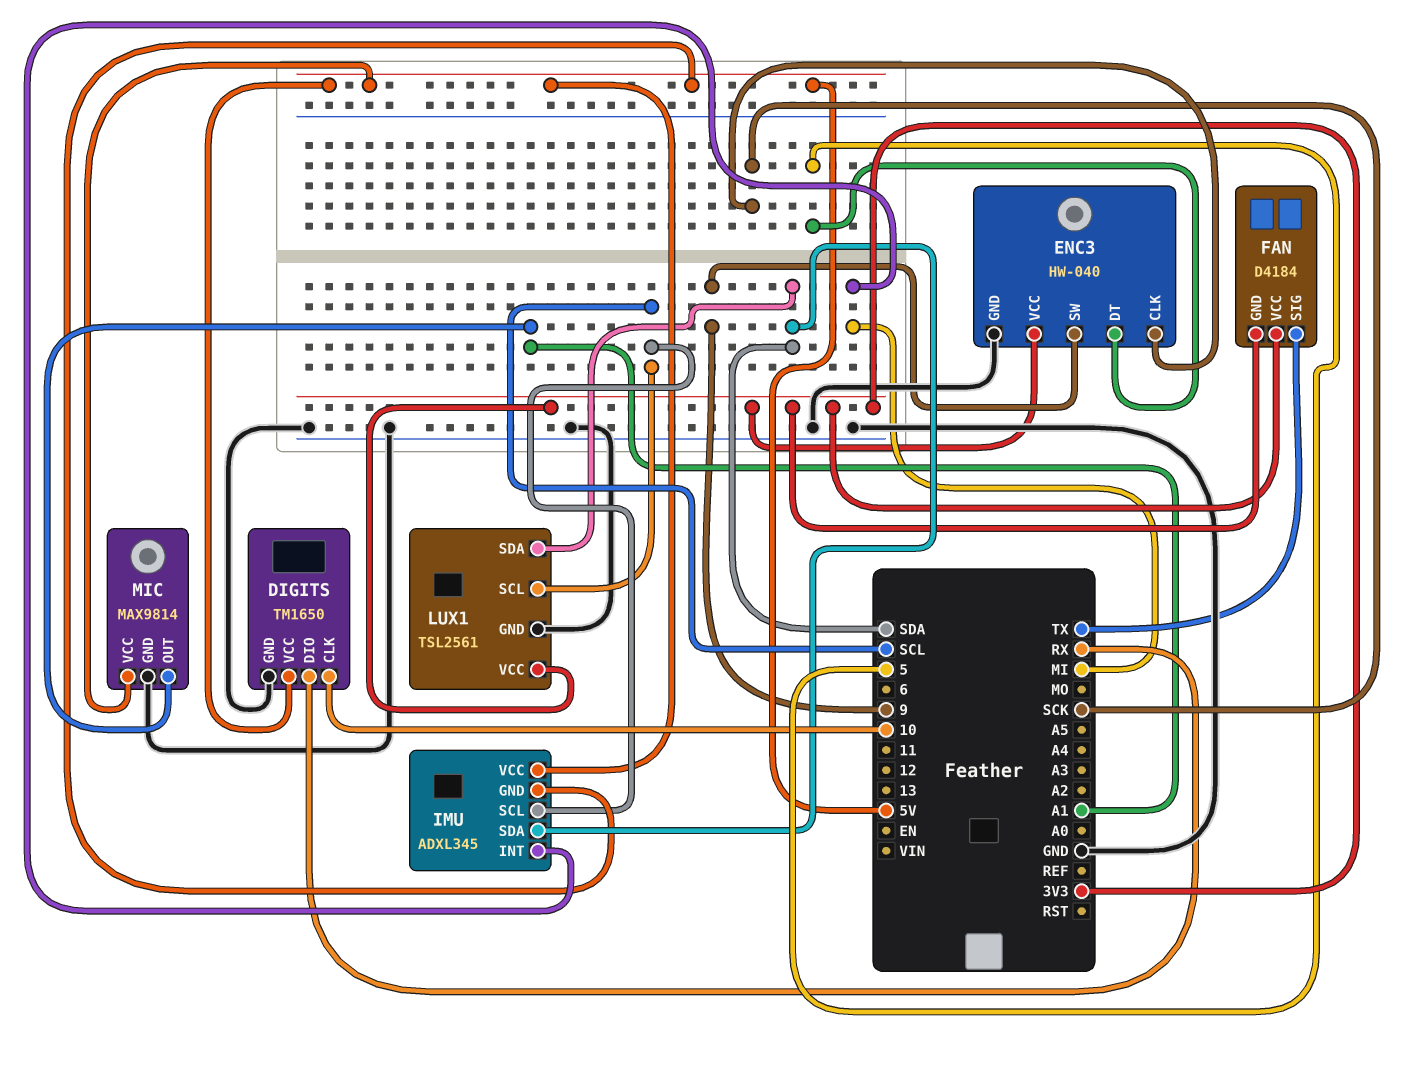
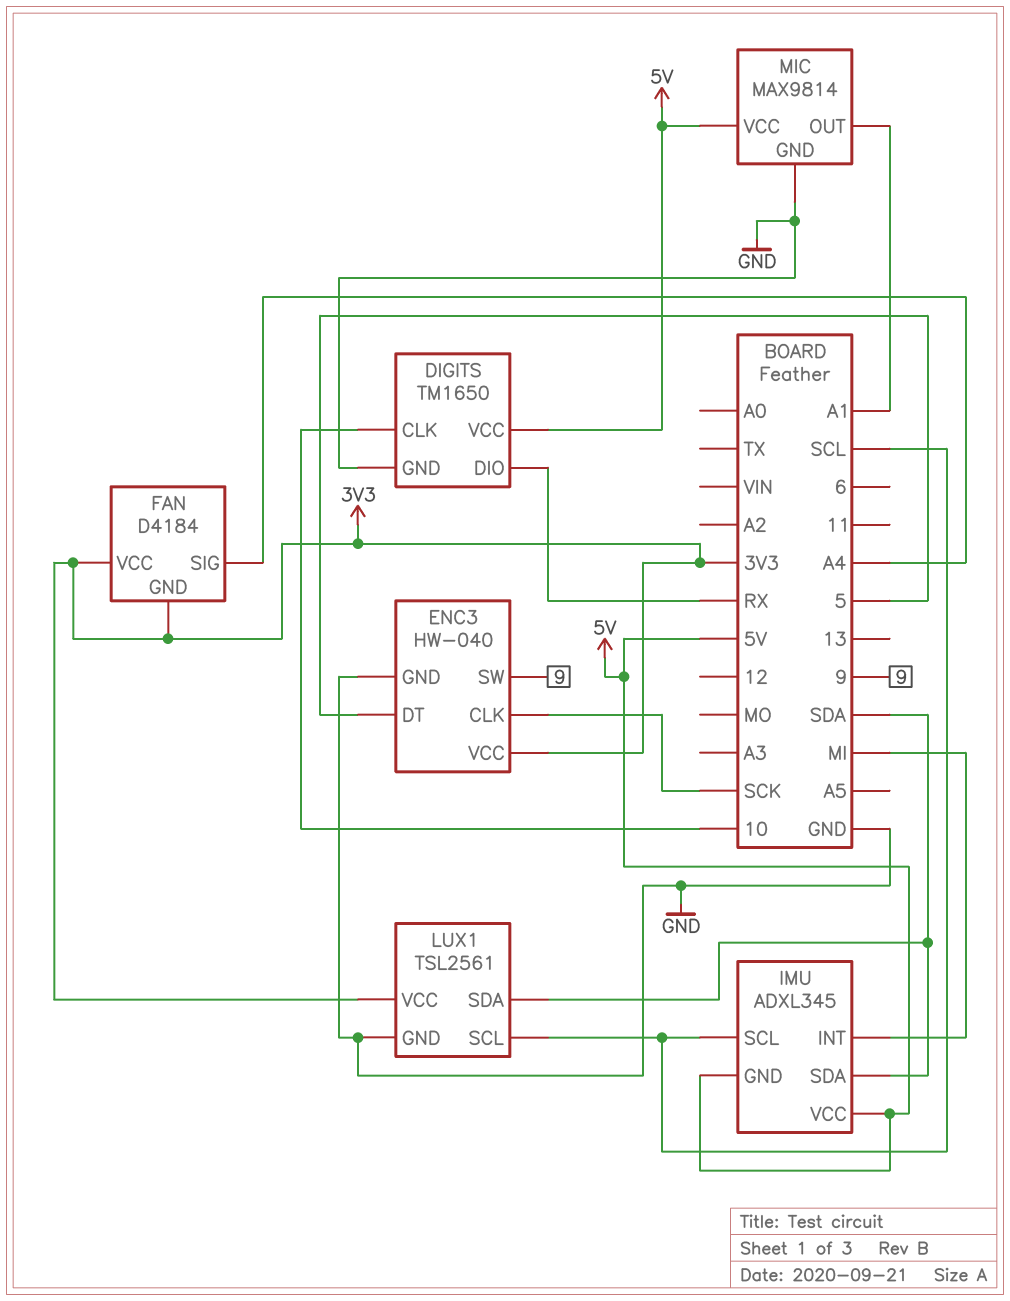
FAN pin SIG: TX -> A4

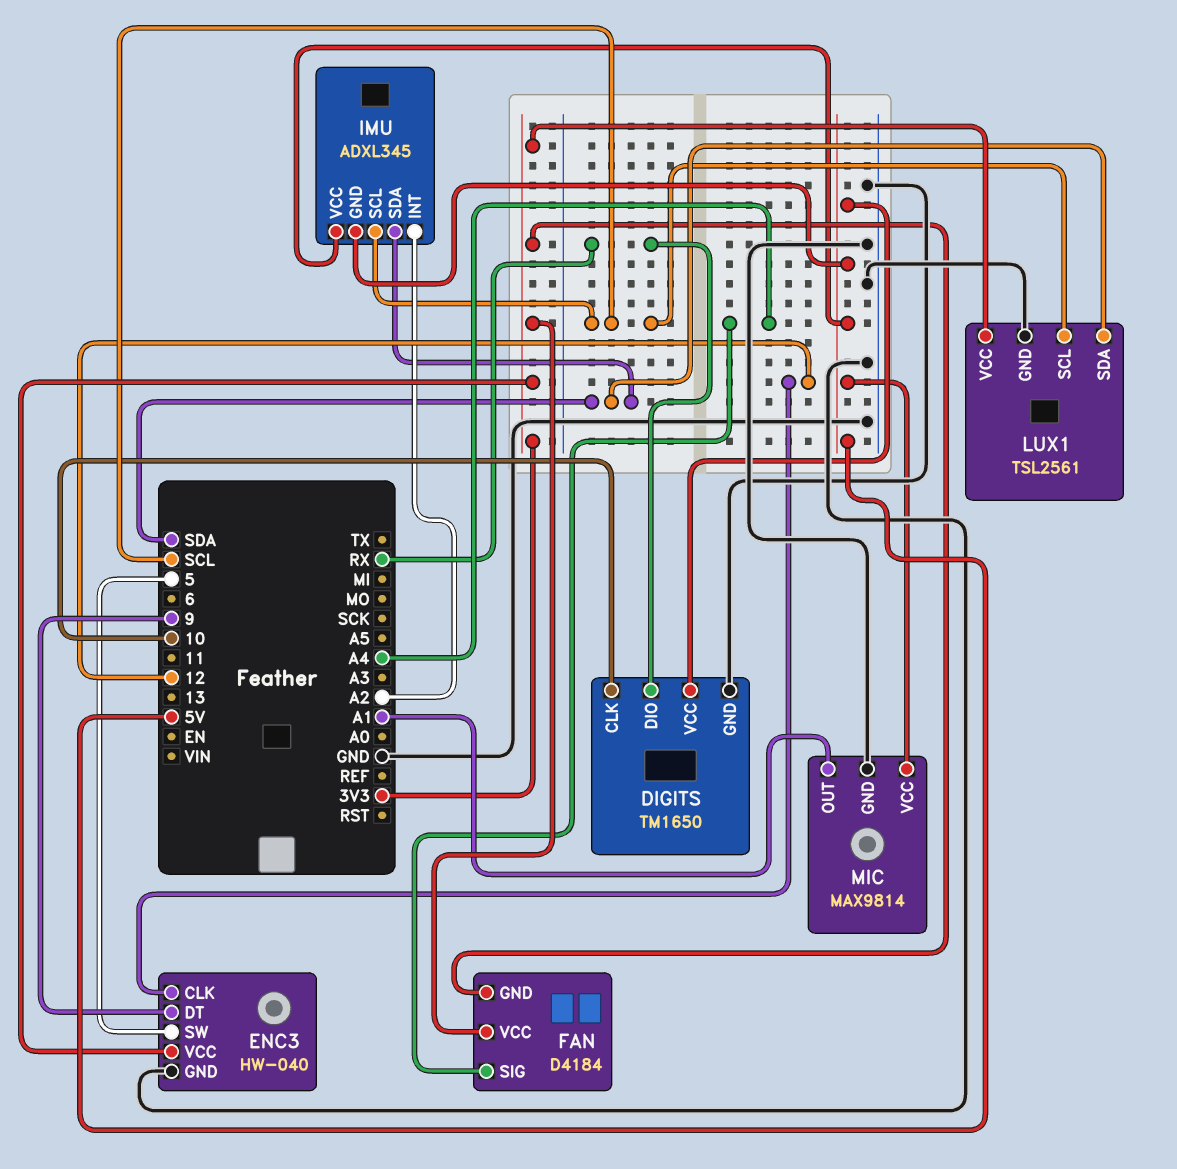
ENC3 pin CLK: SCK -> 12
ENC3 pin DT: 5 -> 9
ENC3 pin SW: 9 -> 5
IMU pin INT: MI -> A2

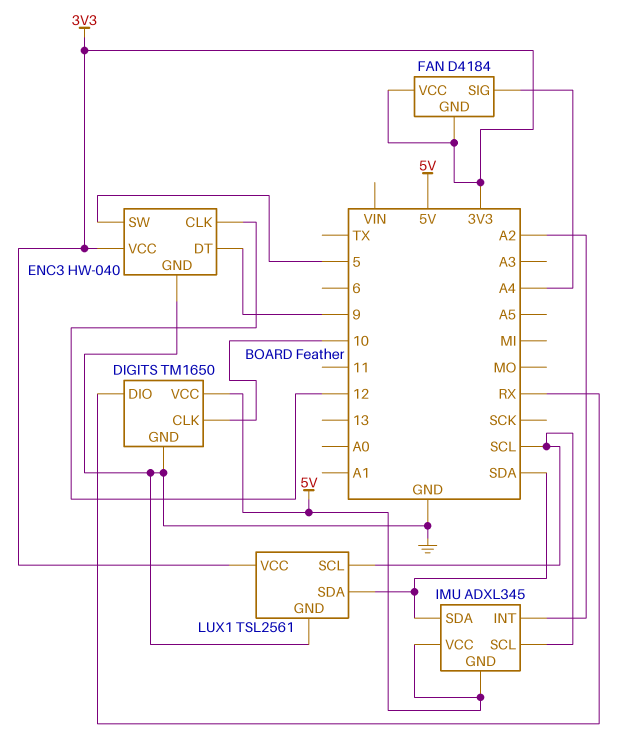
MIC: MAX9814 -> none
MIC pin GND: GND -> none
MIC pin OUT: A1 -> none
MIC pin VCC: 5V -> none

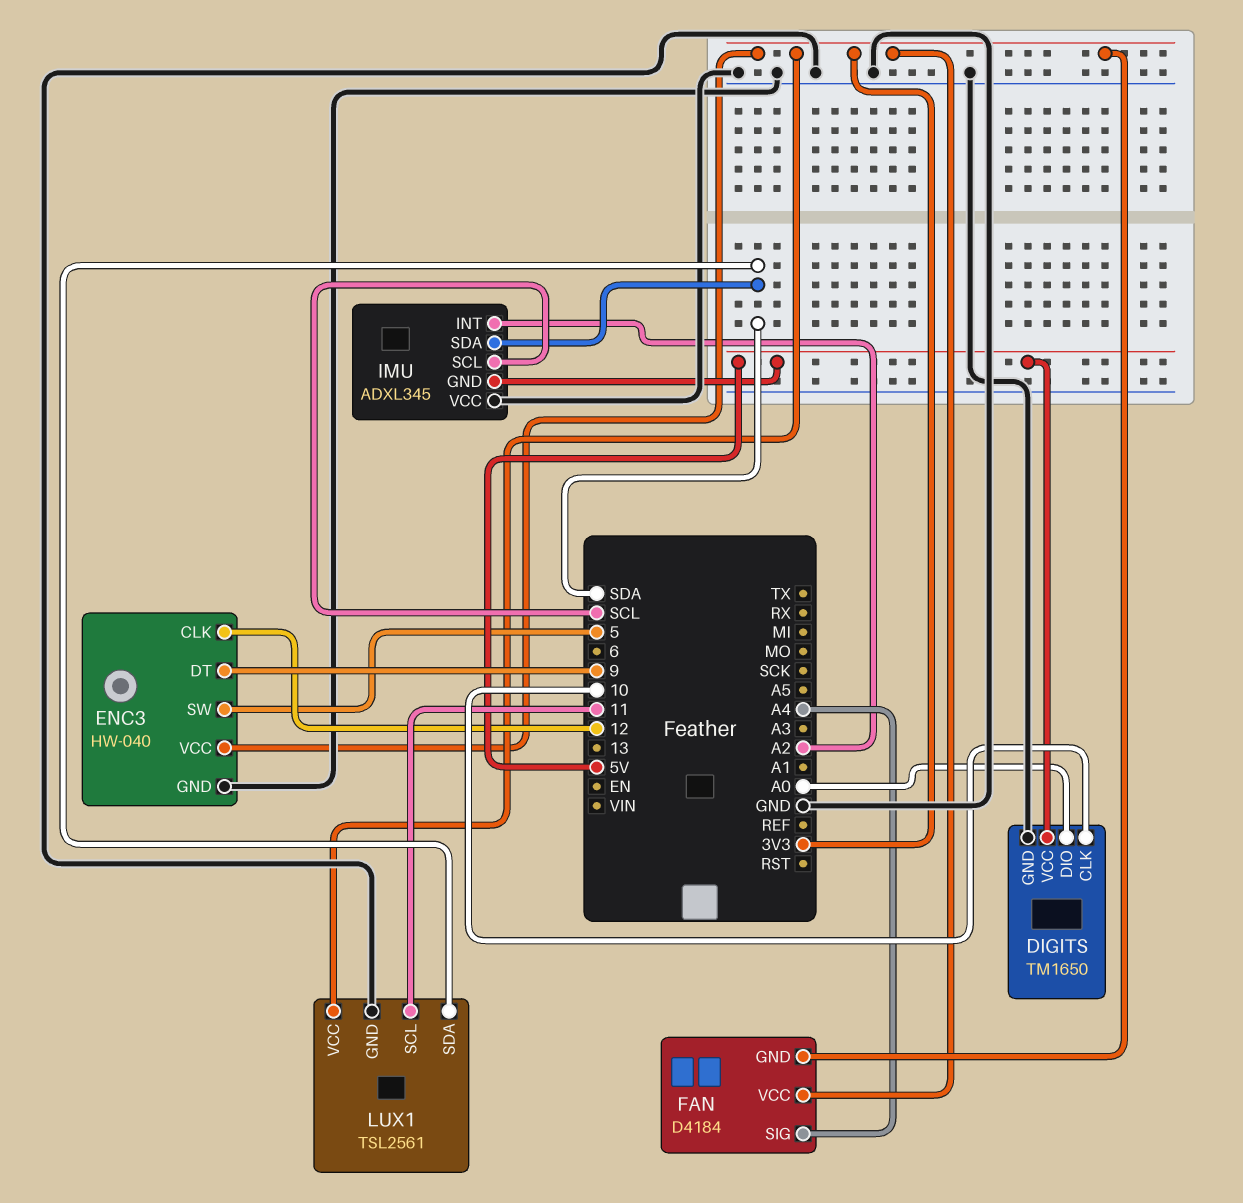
DIGITS pin DIO: RX -> A0
IMU pin VCC: 5V -> GND
LUX1 pin SCL: SCL -> 11

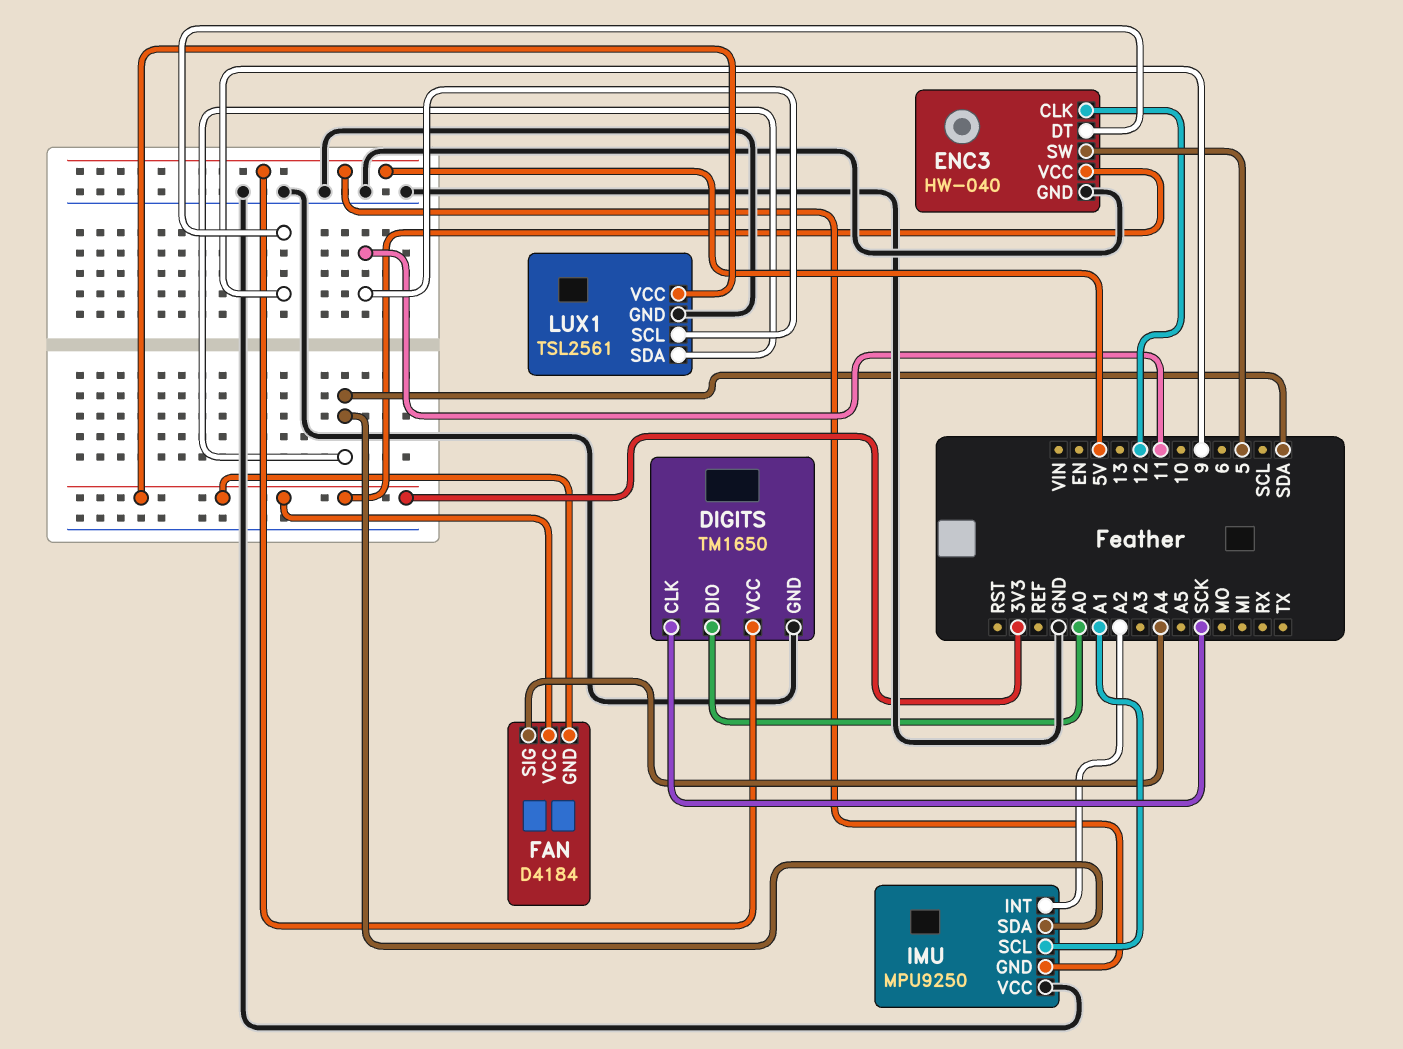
DIGITS pin CLK: 10 -> SCK
IMU: ADXL345 -> MPU9250
IMU pin SCL: SCL -> A1

